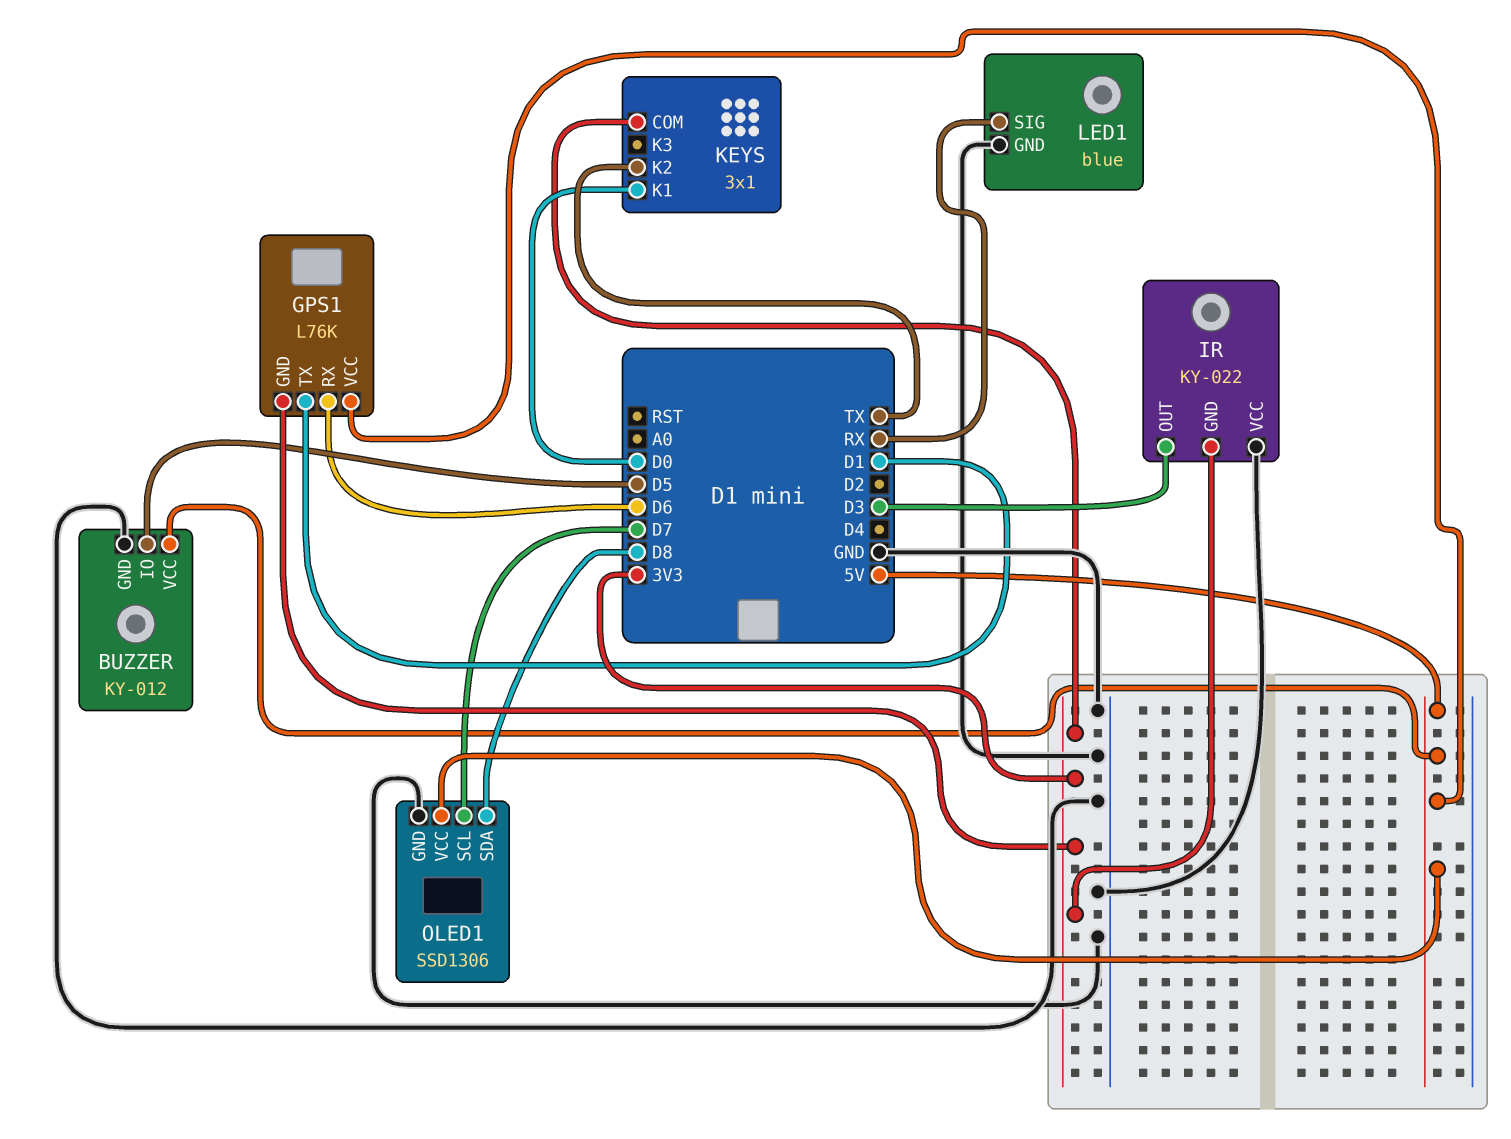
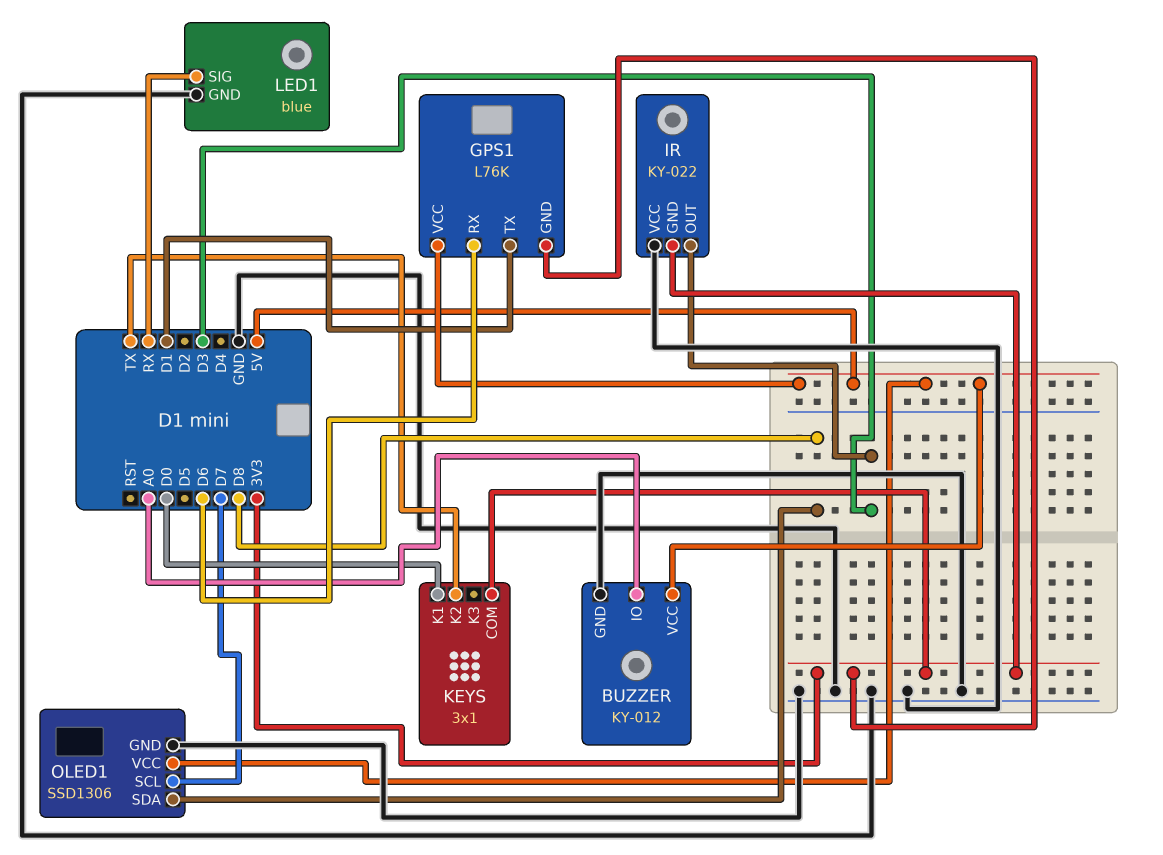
BUZZER pin IO: D5 -> A0

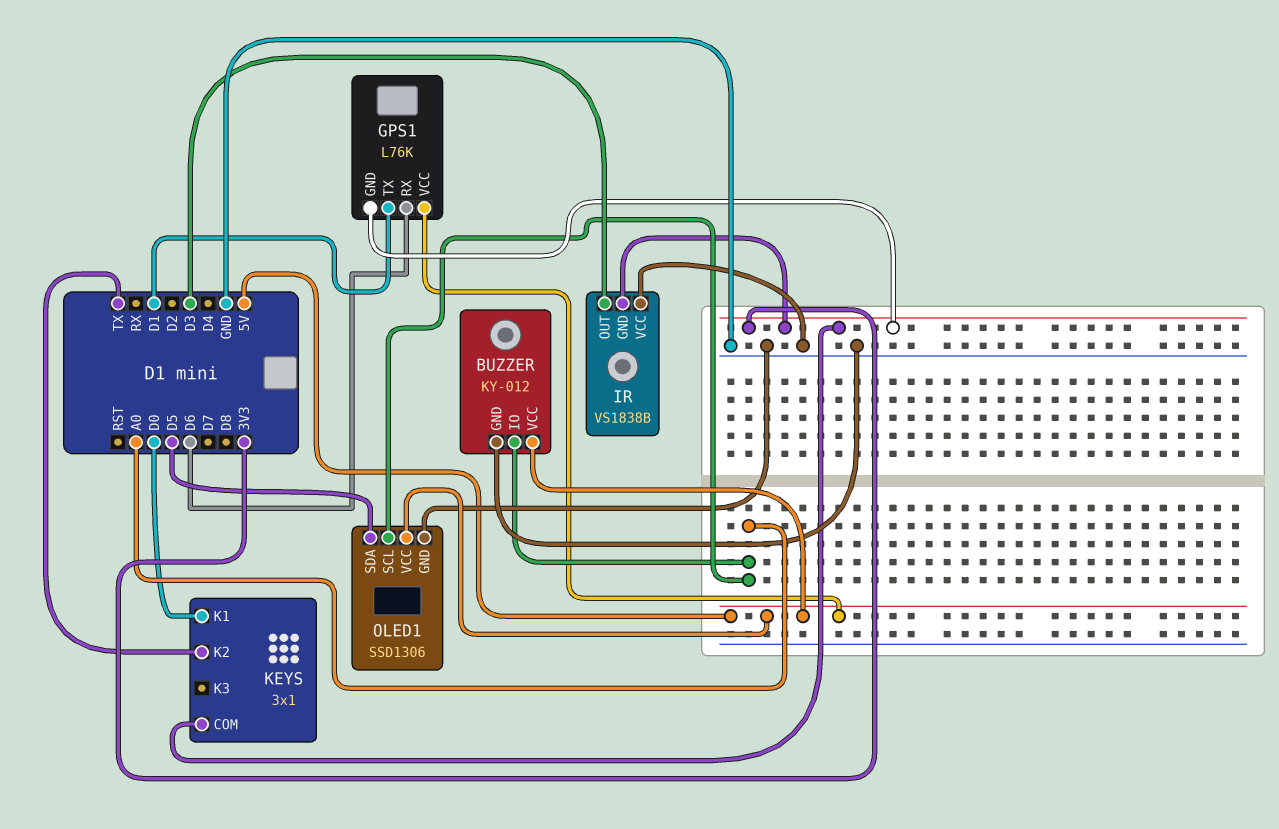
IR: KY-022 -> VS1838B
LED1: blue -> none
LED1 pin GND: GND -> none
LED1 pin SIG: RX -> none
OLED1 pin SCL: D7 -> A0
OLED1 pin SDA: D8 -> D5

